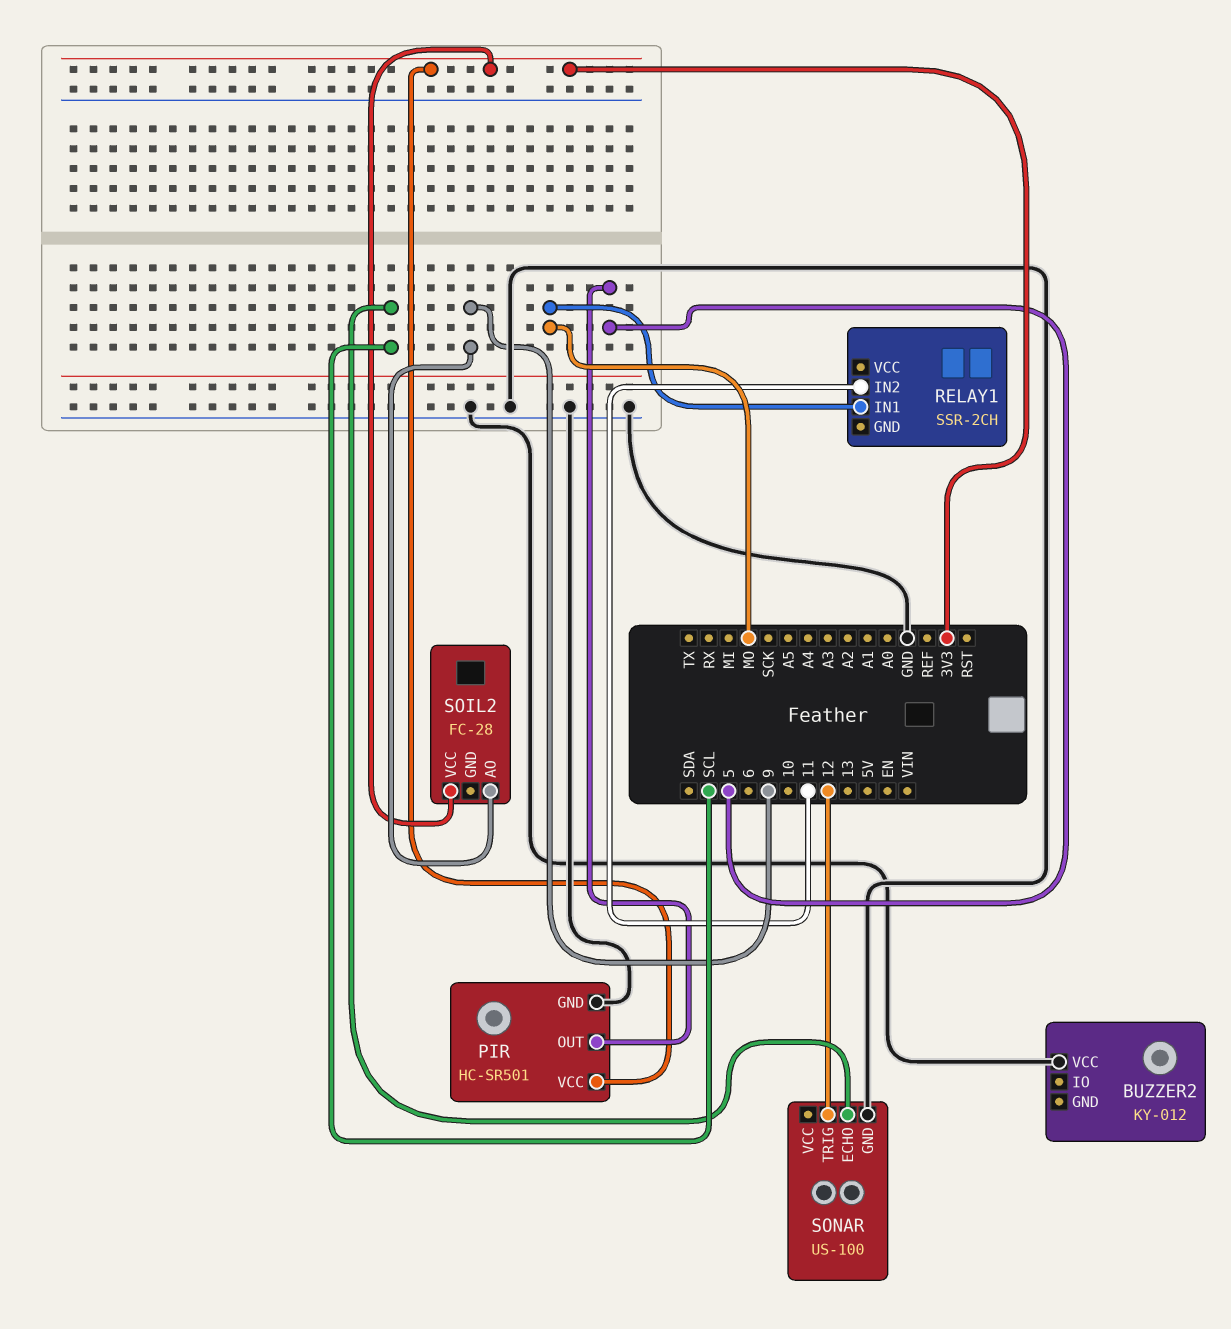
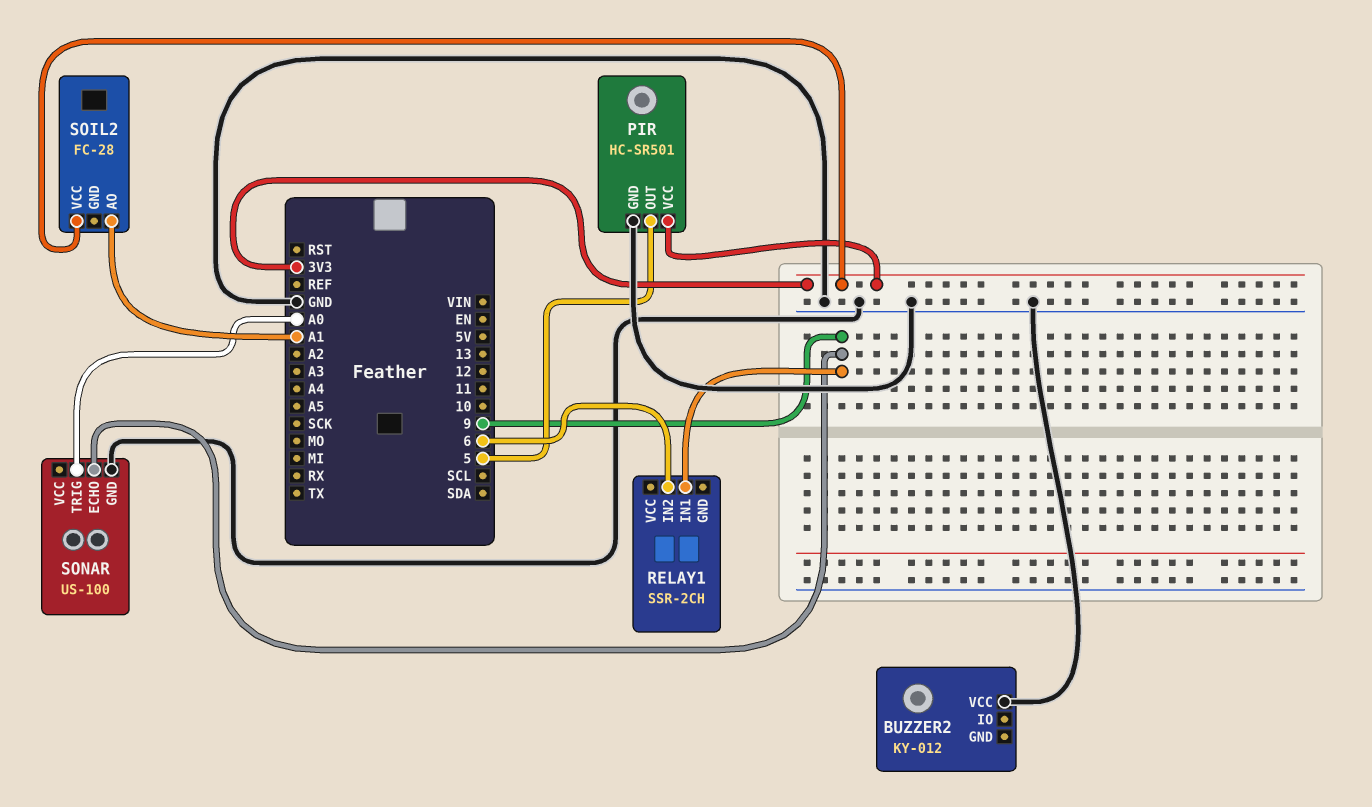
RELAY1 pin IN1: MO -> 9
RELAY1 pin IN2: 11 -> 6
SOIL2 pin AO: 9 -> A1
SONAR pin ECHO: SCL -> 9
SONAR pin TRIG: 12 -> A0

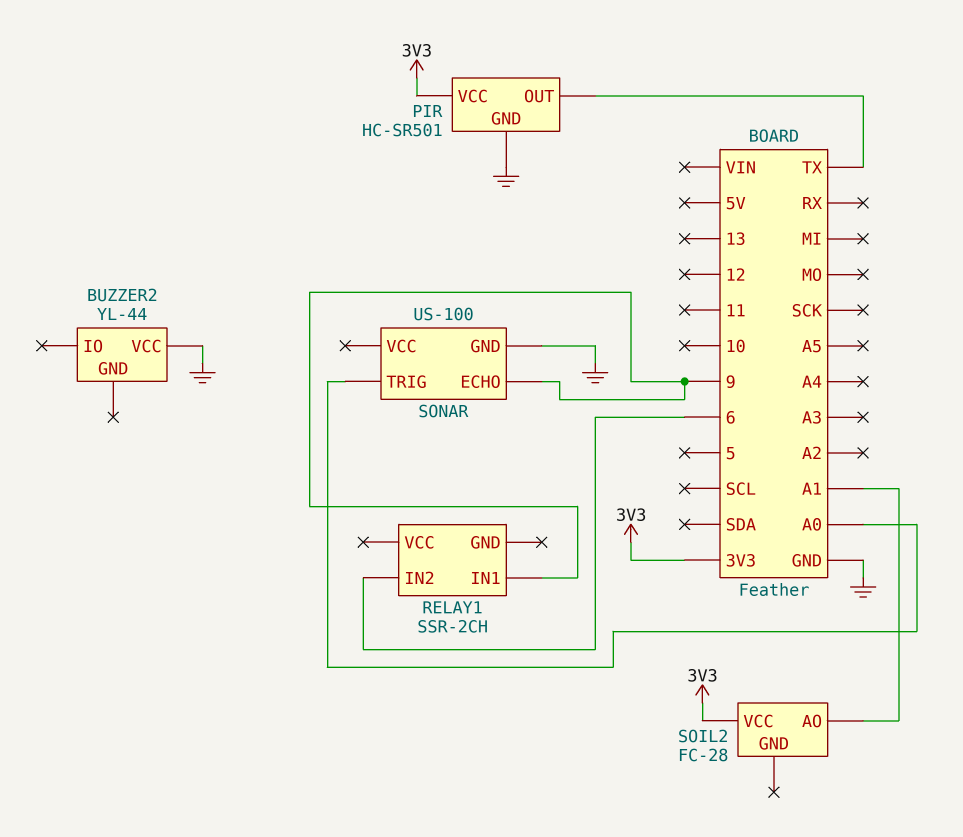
BUZZER2: KY-012 -> YL-44
PIR pin OUT: 5 -> TX

